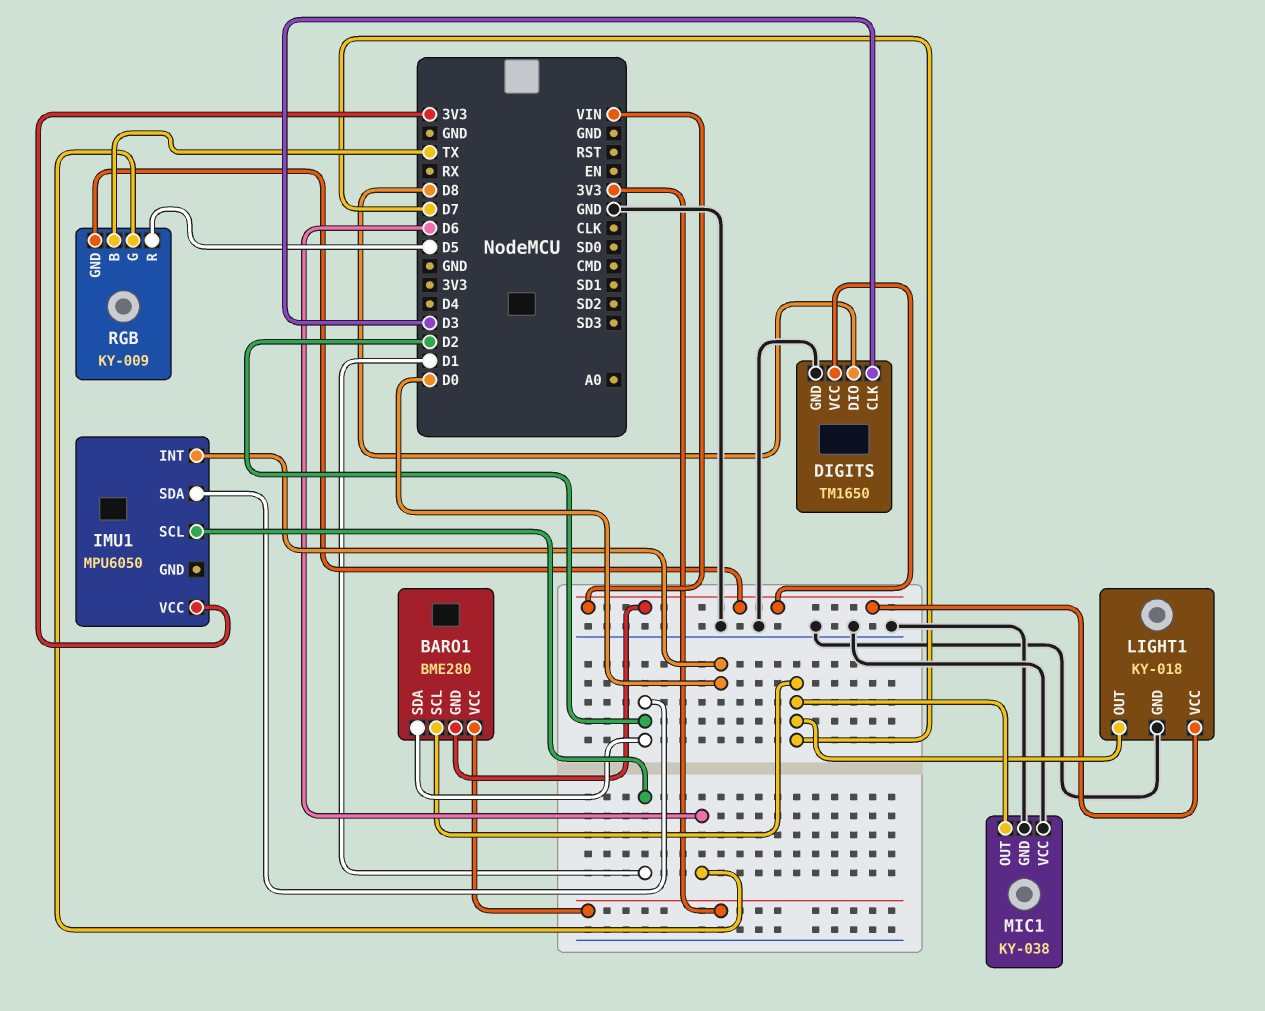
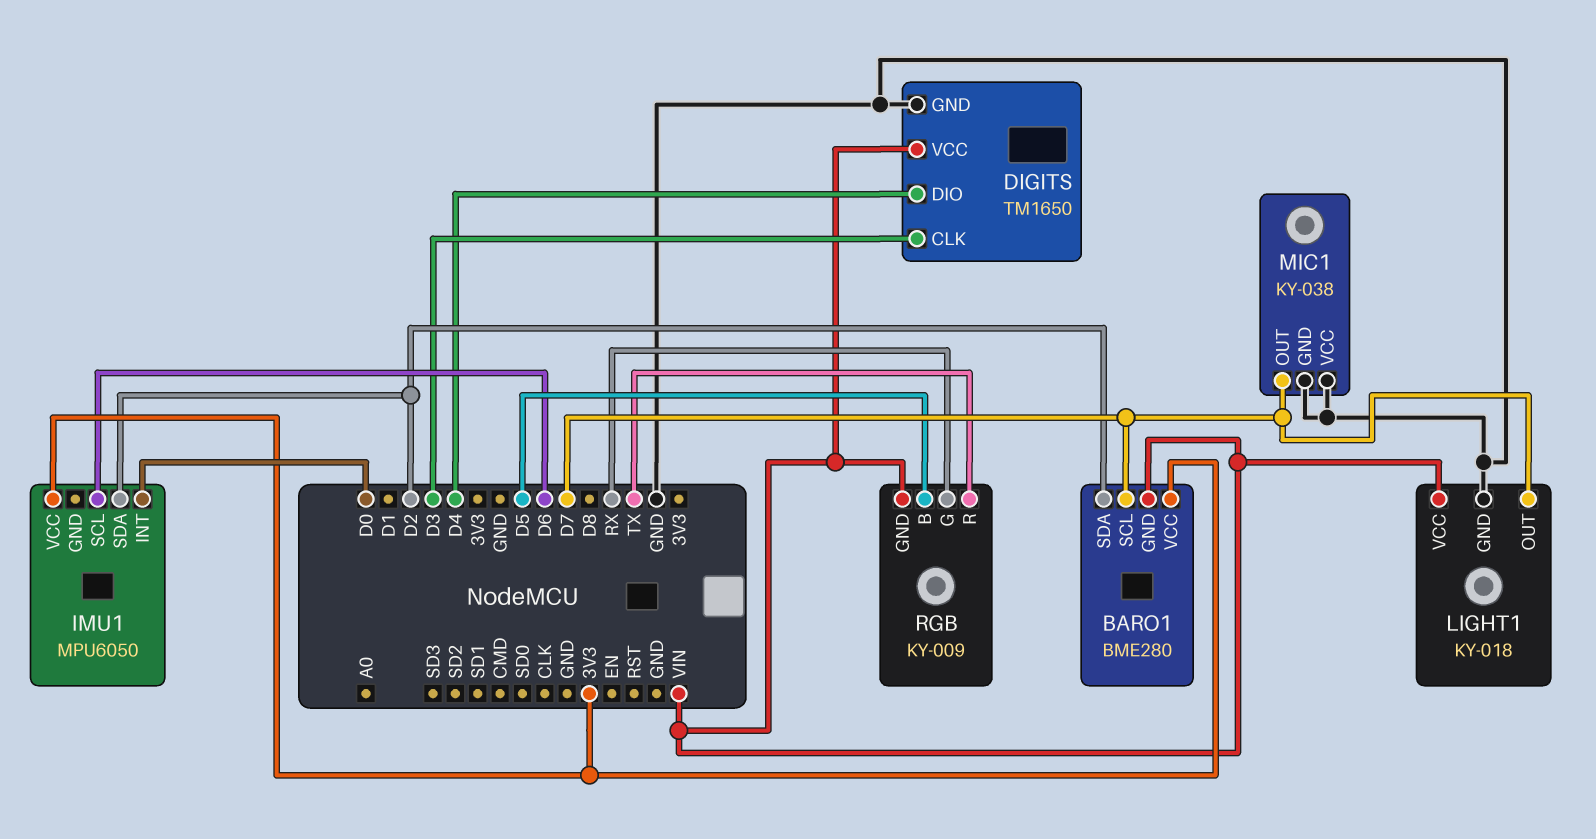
DIGITS pin DIO: D8 -> D4
IMU1 pin SCL: D1 -> D6
RGB pin B: TX -> D5
RGB pin G: D6 -> RX
RGB pin R: D5 -> TX

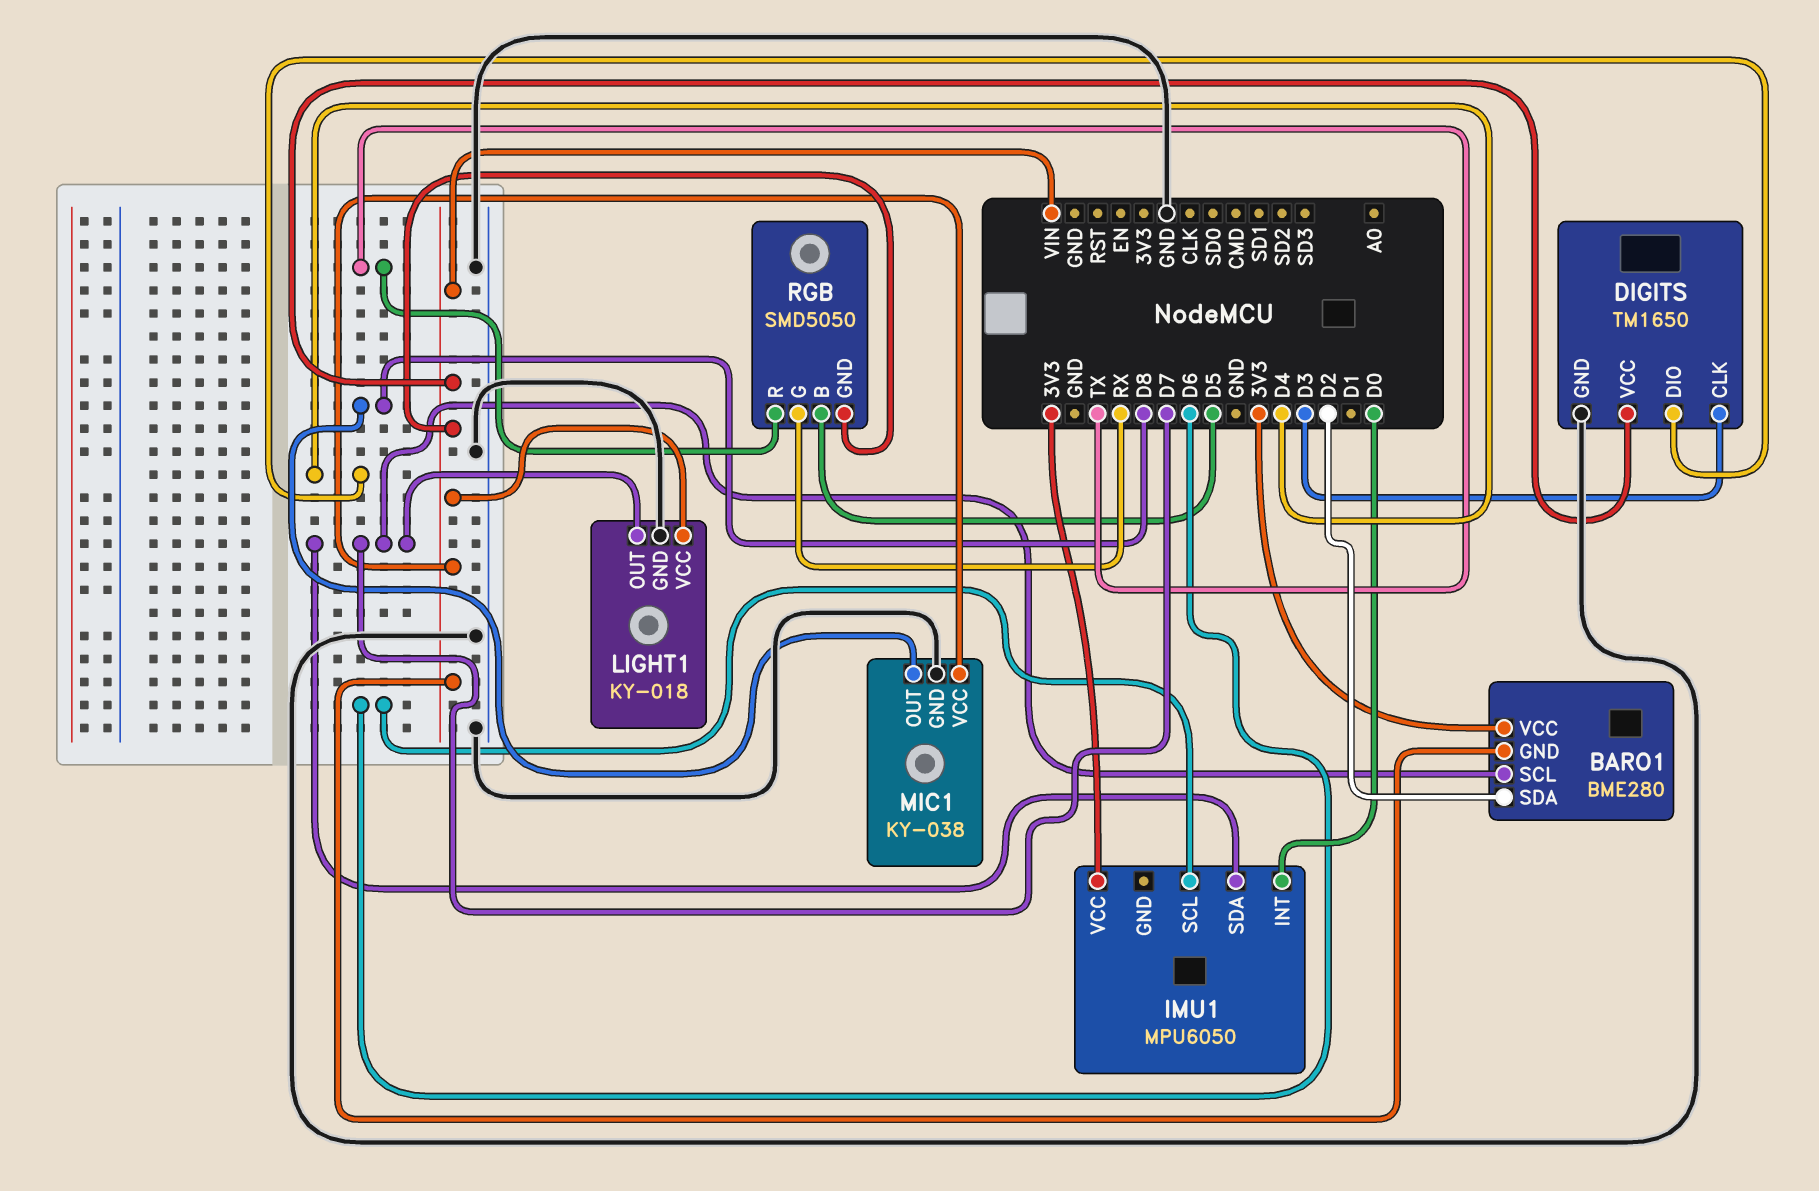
IMU1 pin SDA: D2 -> D7
MIC1 pin OUT: D7 -> D8
MIC1 pin VCC: GND -> VIN
RGB: KY-009 -> SMD5050

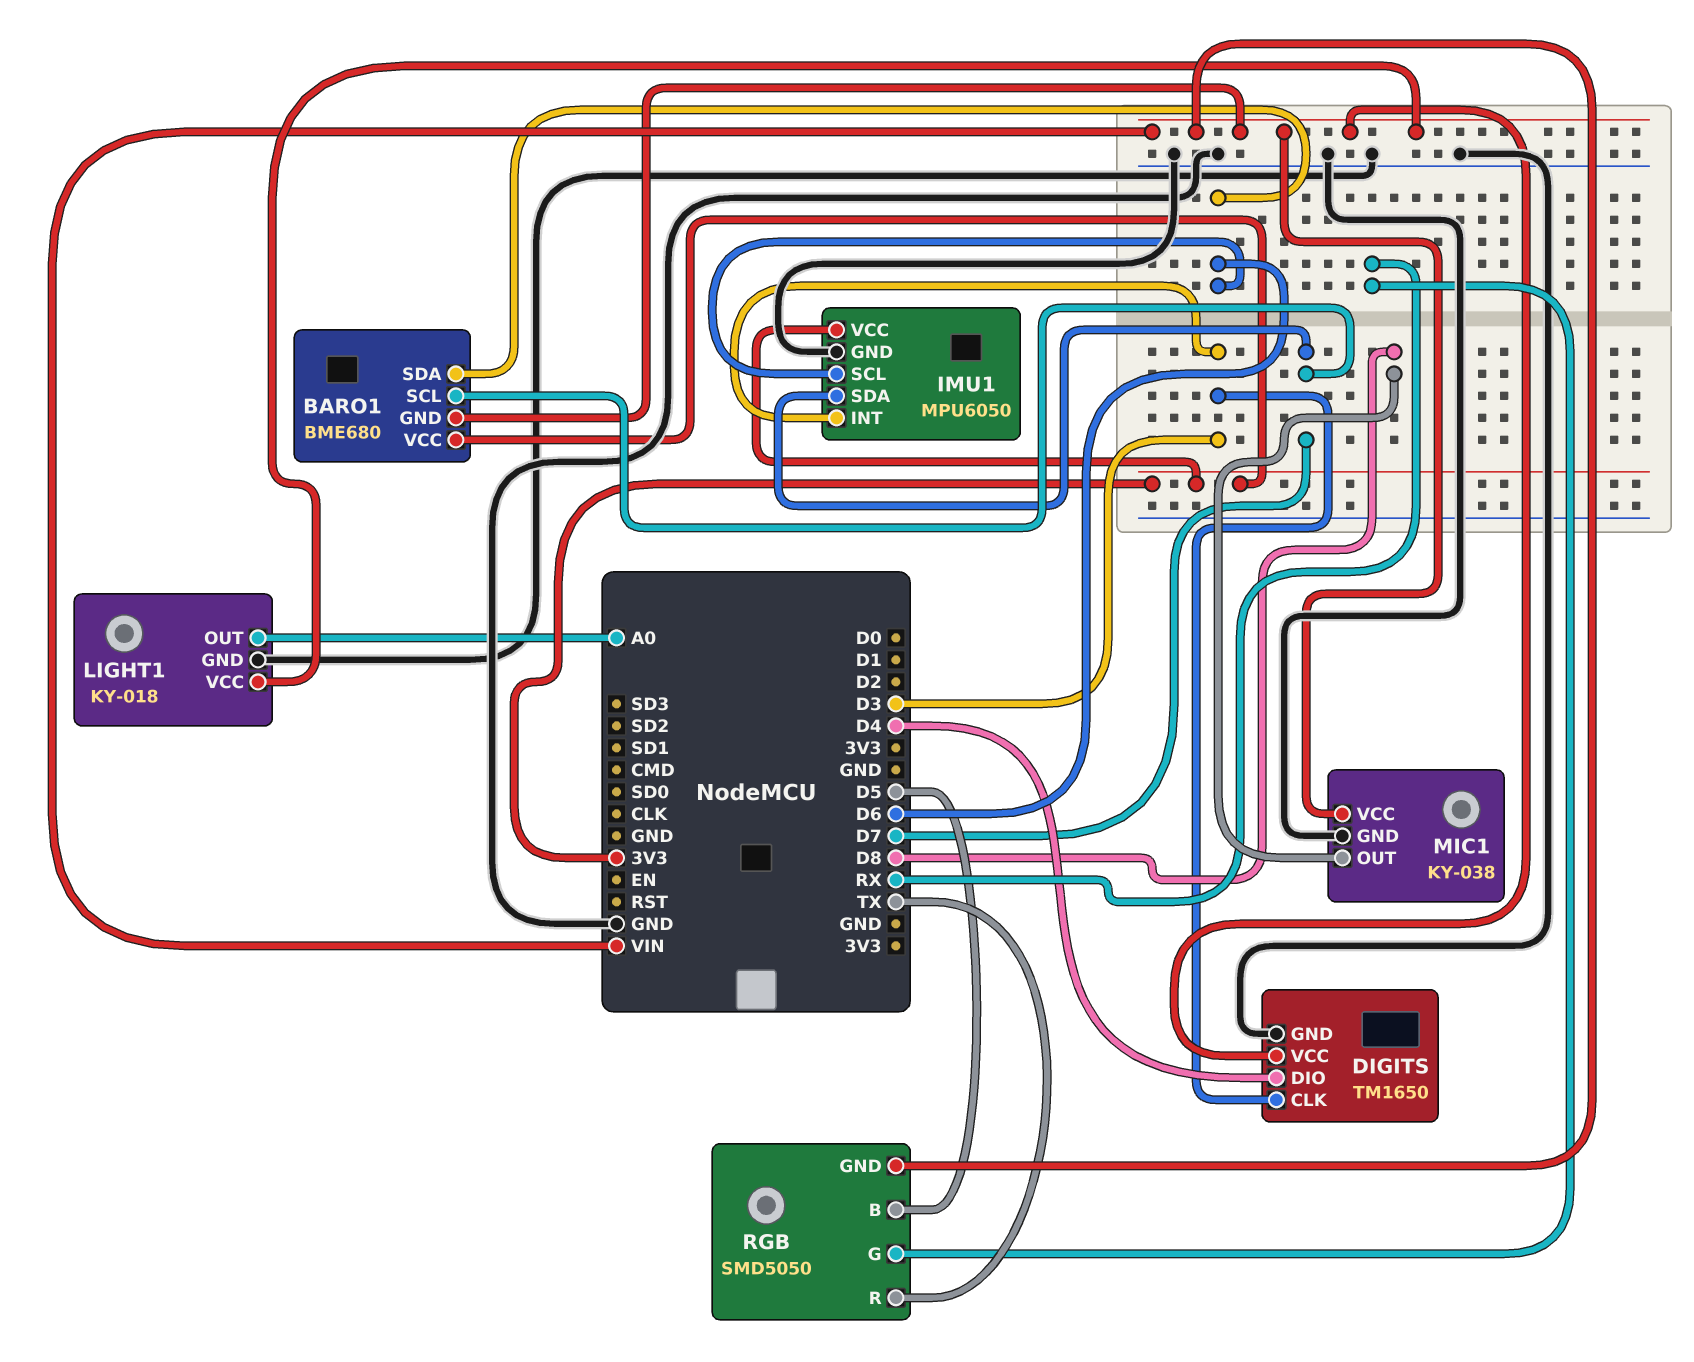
BARO1: BME280 -> BME680
BARO1 pin SDA: D2 -> D6
IMU1 pin GND: none -> GND
IMU1 pin INT: D0 -> D3
LIGHT1 pin OUT: D7 -> A0

